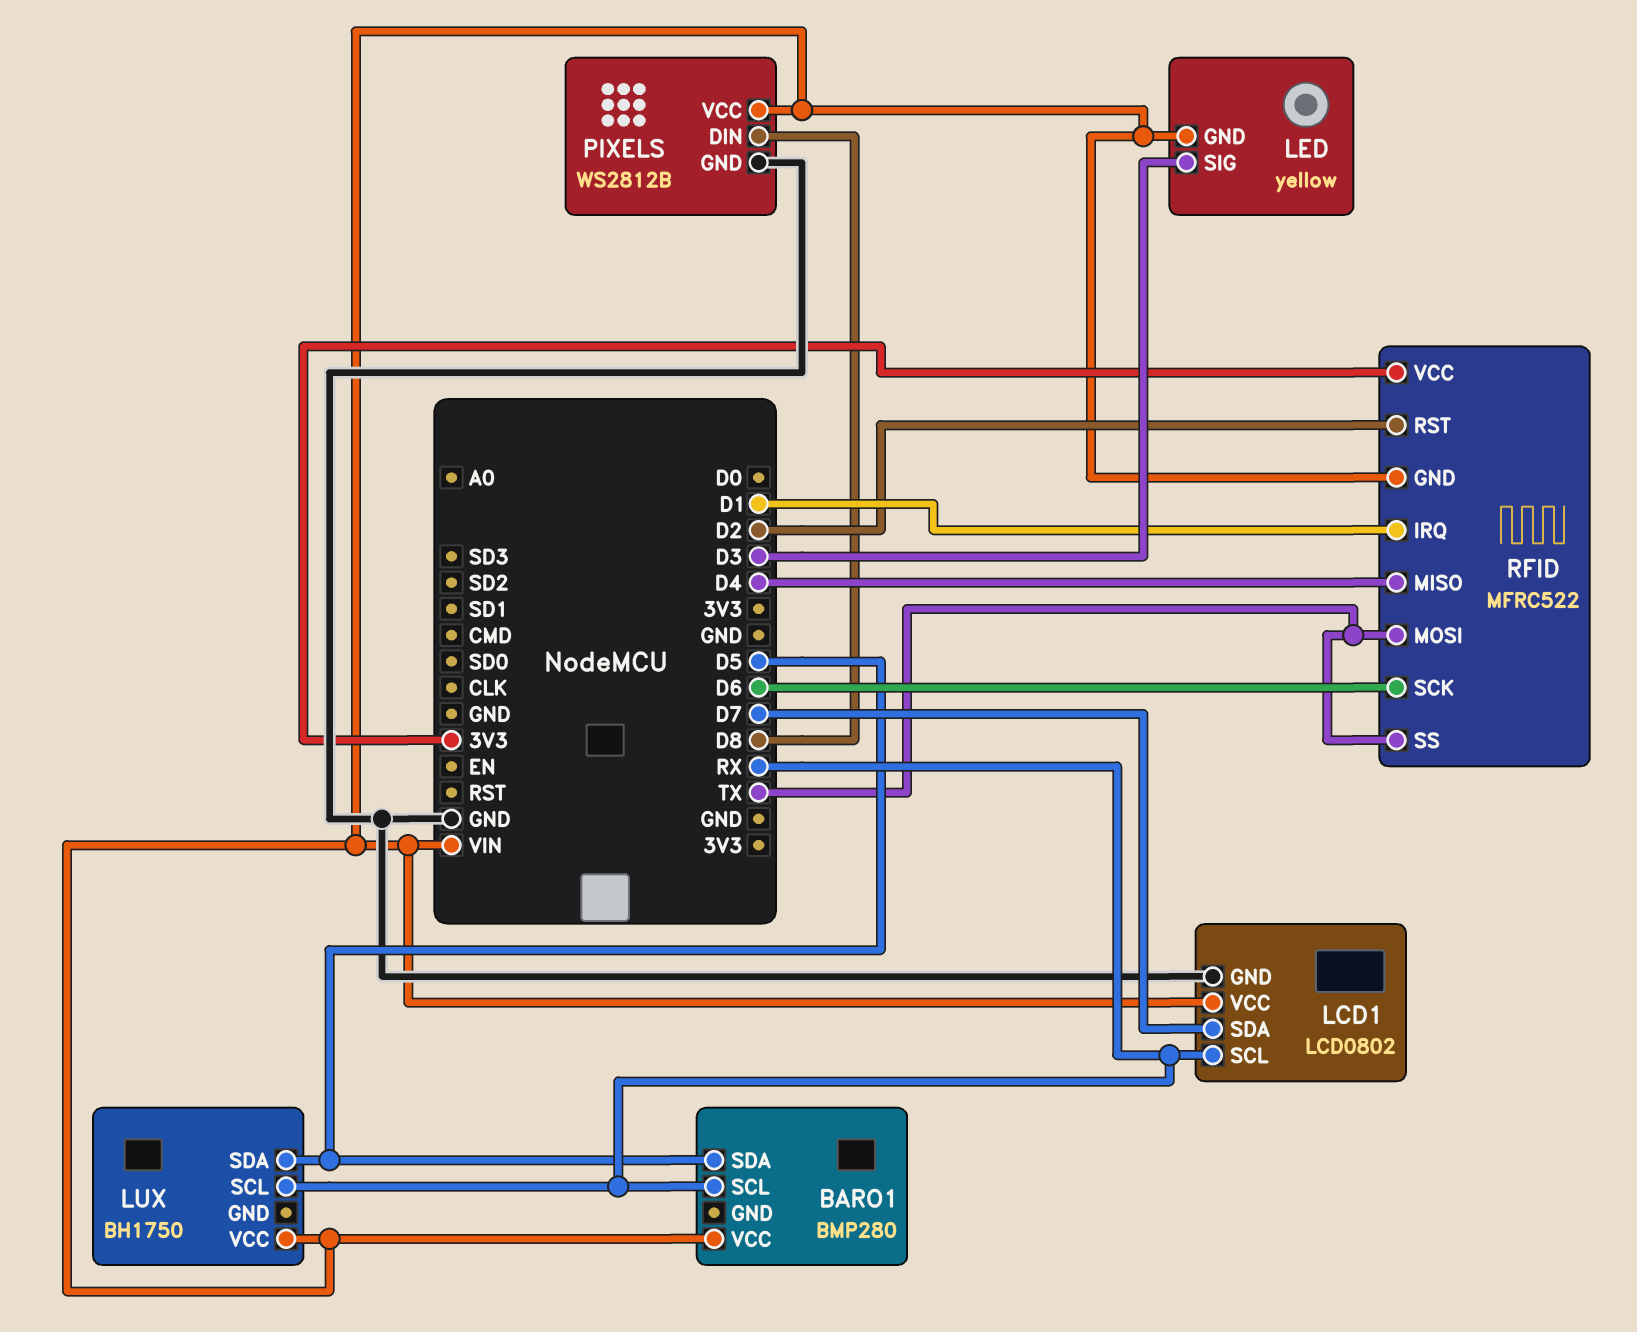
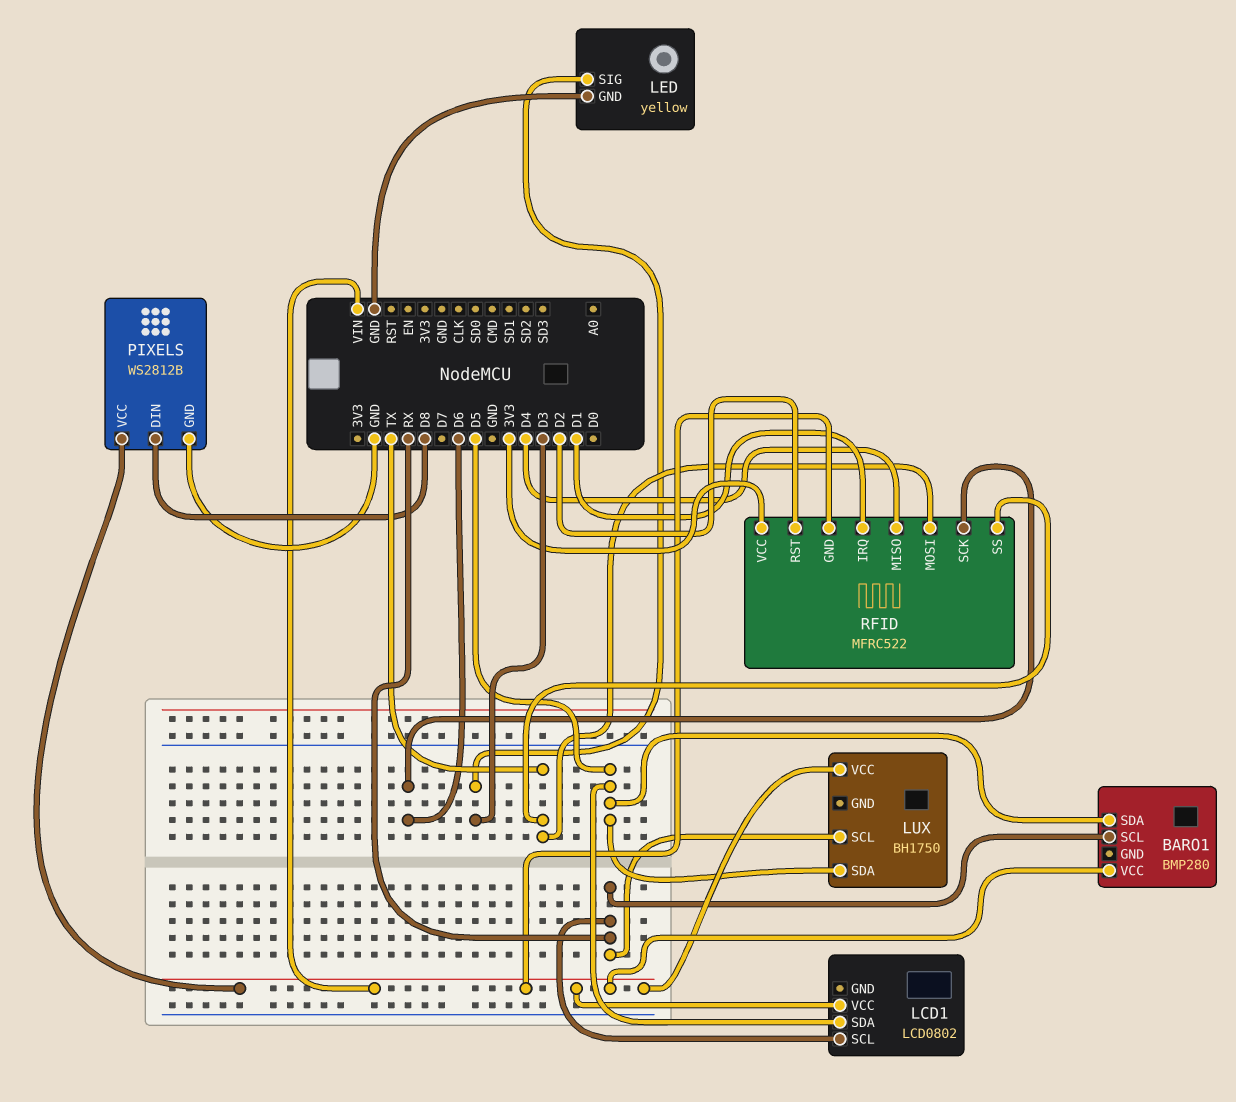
LCD1 pin GND: GND -> none
LCD1 pin SDA: D7 -> D5
LED pin GND: VIN -> GND

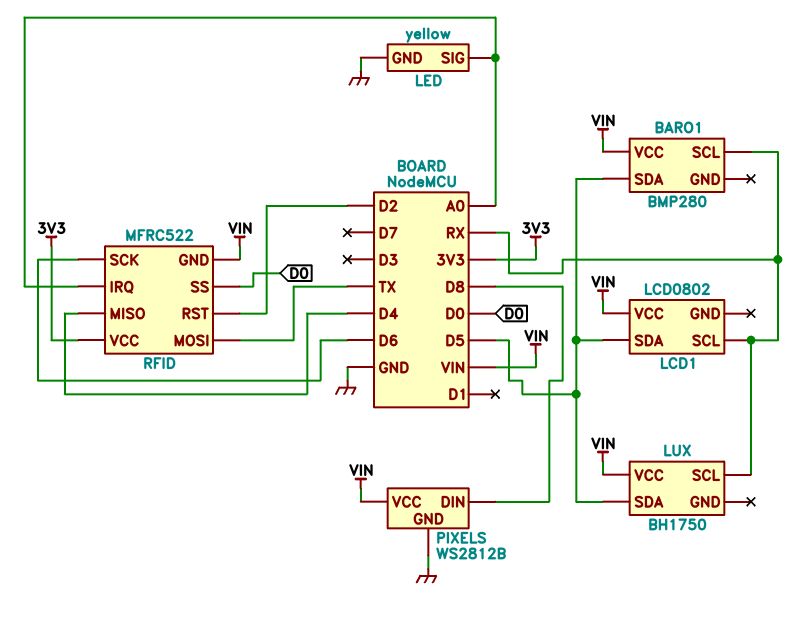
LED pin SIG: D3 -> A0
RFID pin IRQ: D1 -> A0
RFID pin SS: TX -> D0

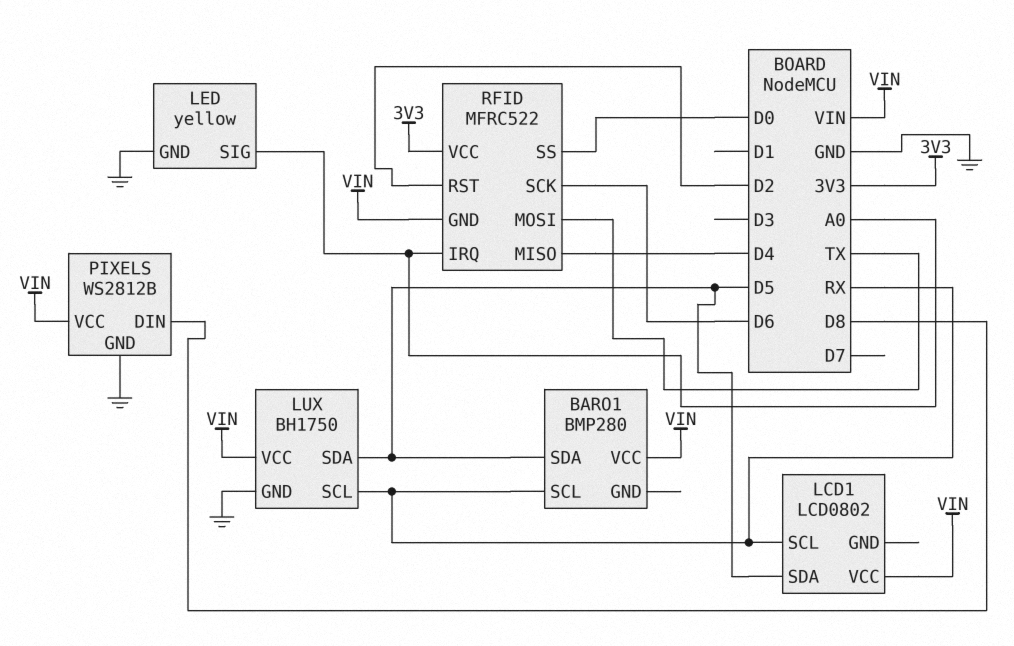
LUX pin GND: none -> GND

